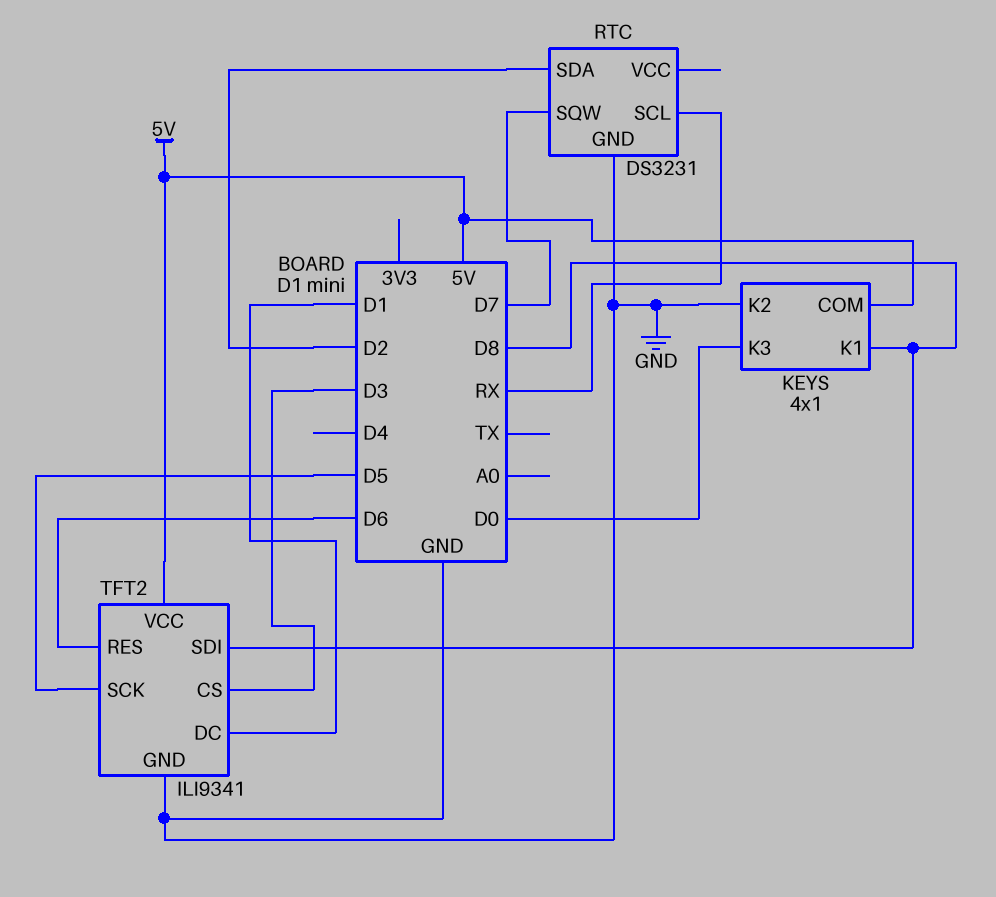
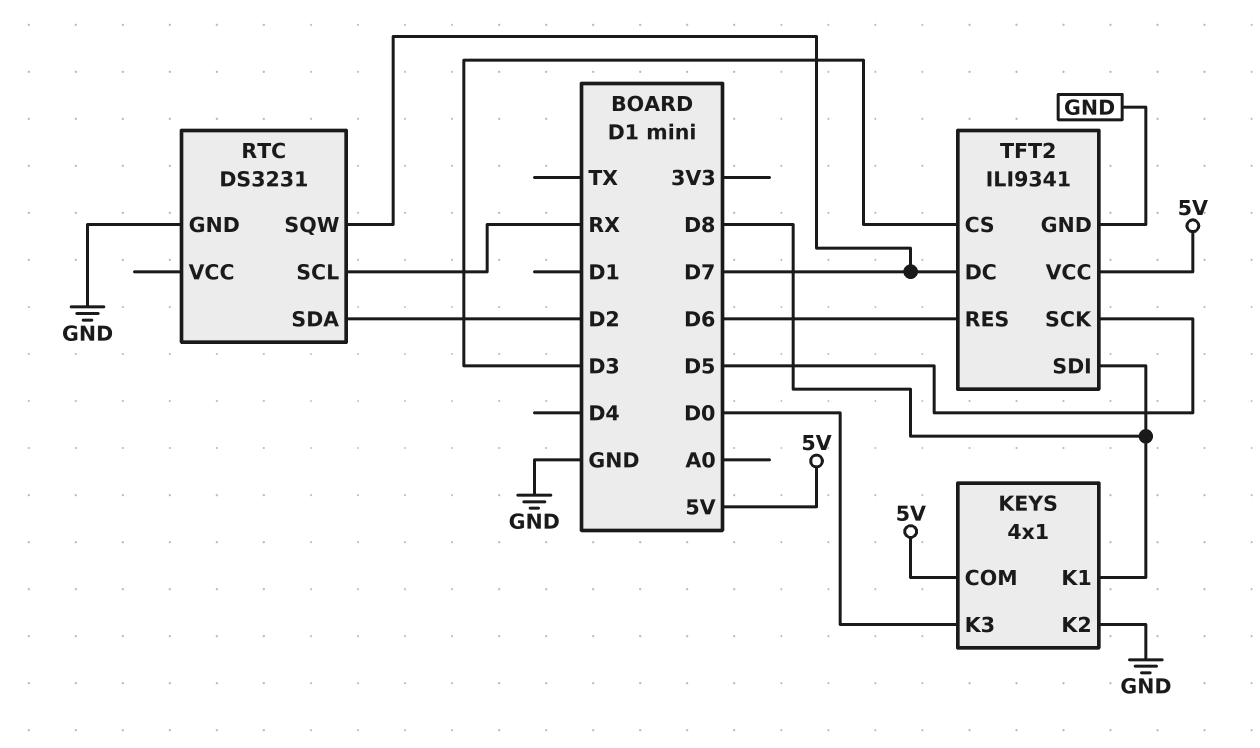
TFT2 pin DC: D1 -> D7

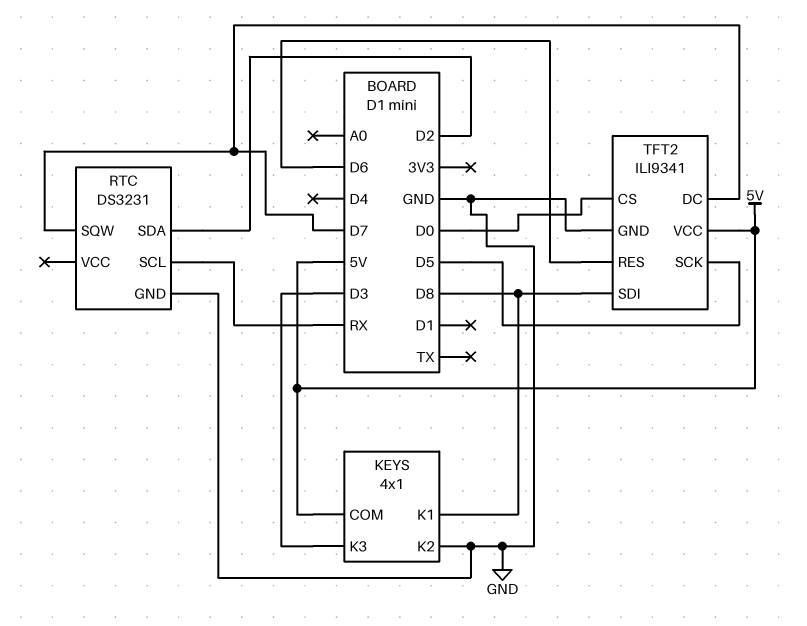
KEYS pin K3: D0 -> D3
TFT2 pin CS: D3 -> D0

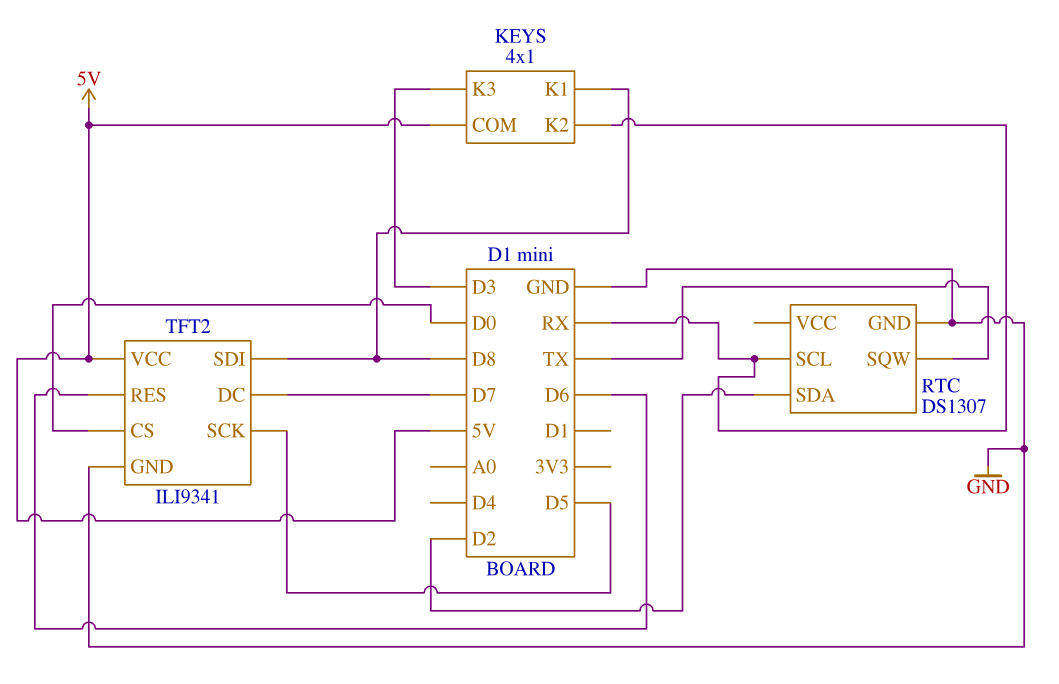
KEYS pin K2: GND -> RX
RTC: DS3231 -> DS1307
RTC pin SQW: D7 -> TX

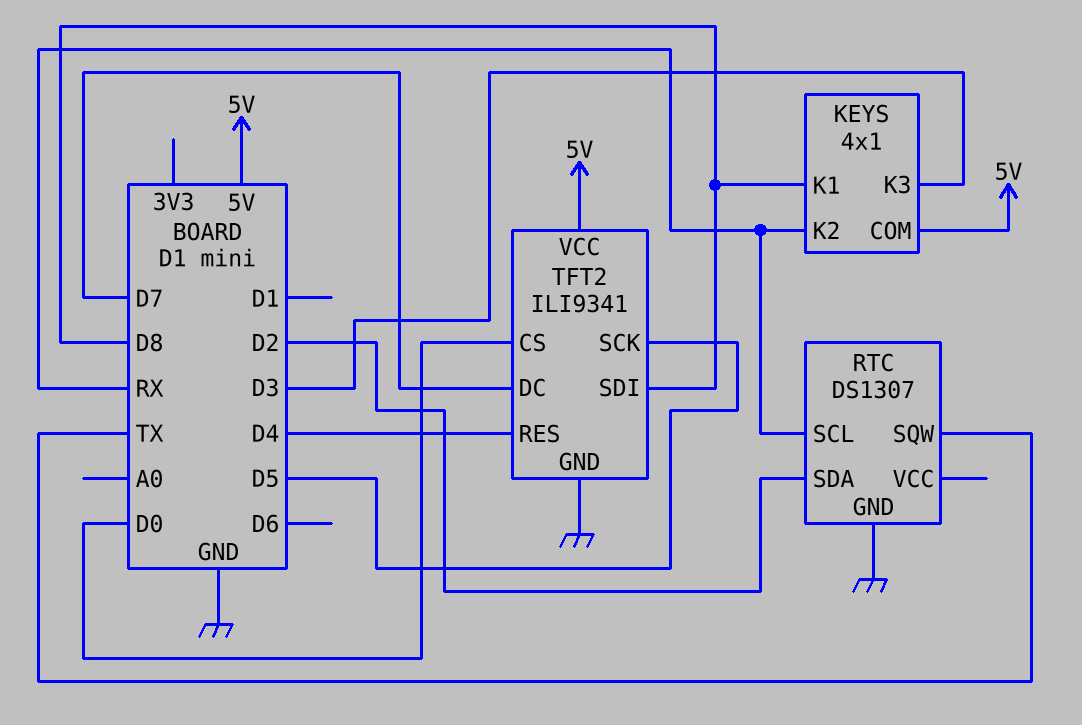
TFT2 pin RES: D6 -> D4

